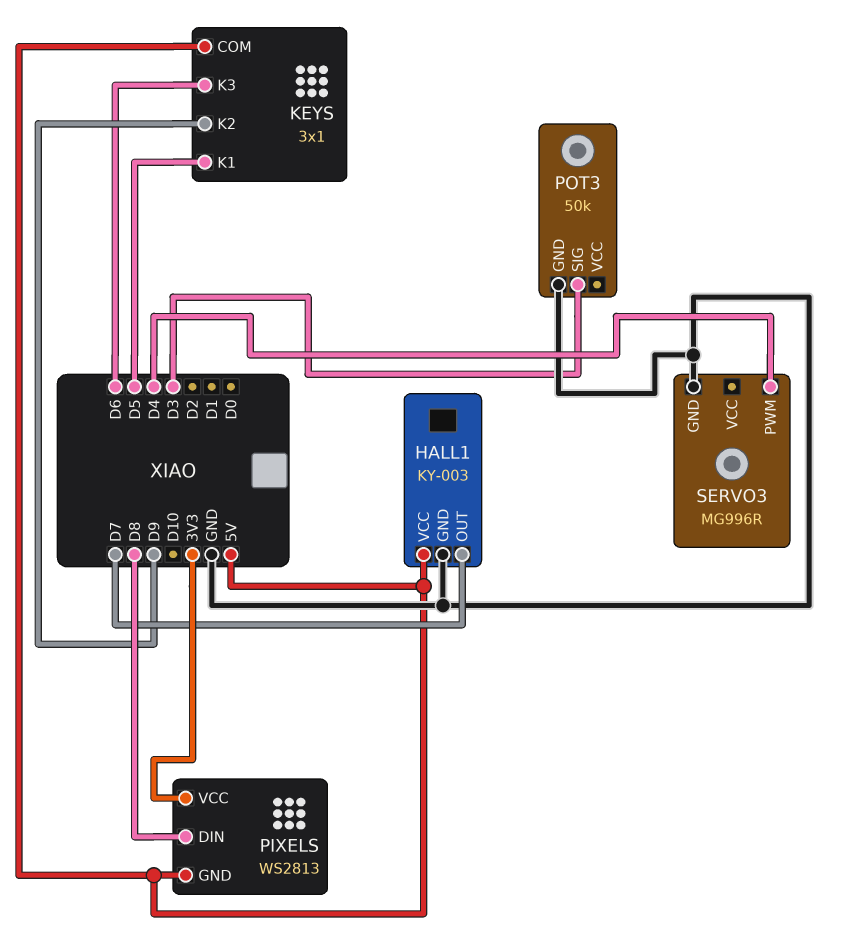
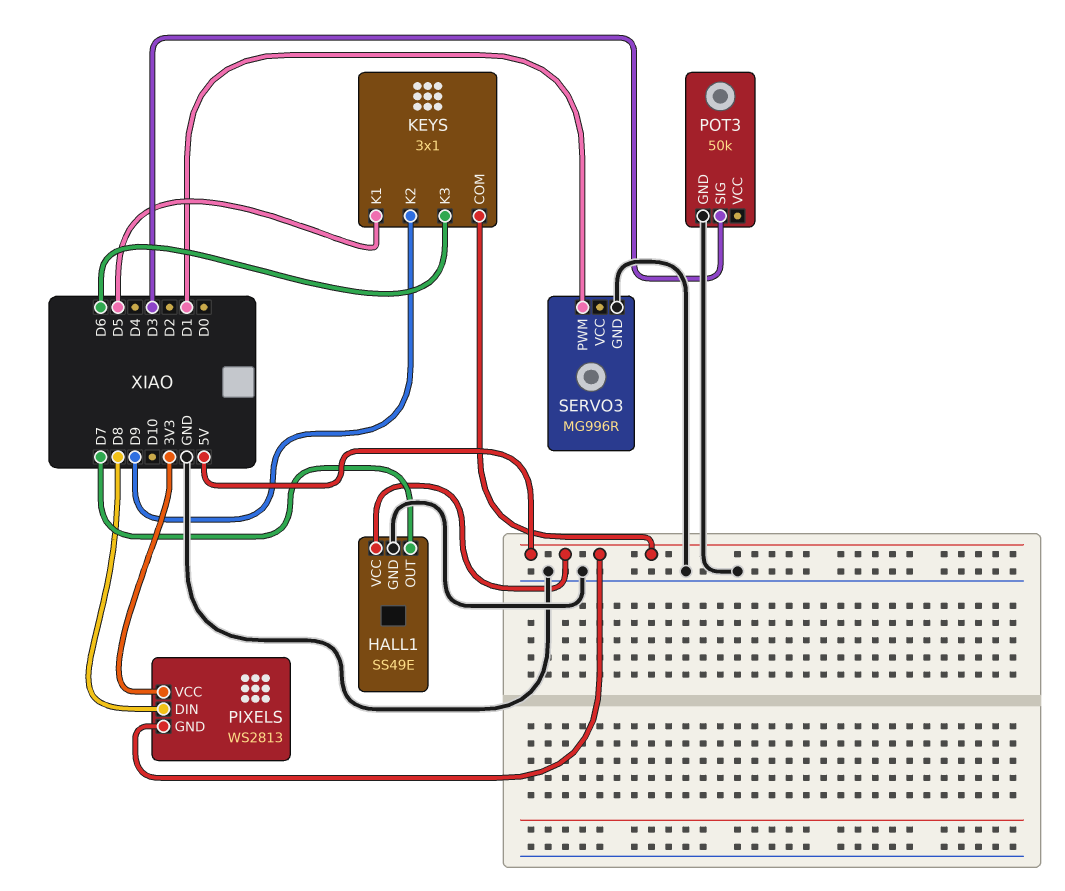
HALL1: KY-003 -> SS49E
SERVO3 pin PWM: D4 -> D1

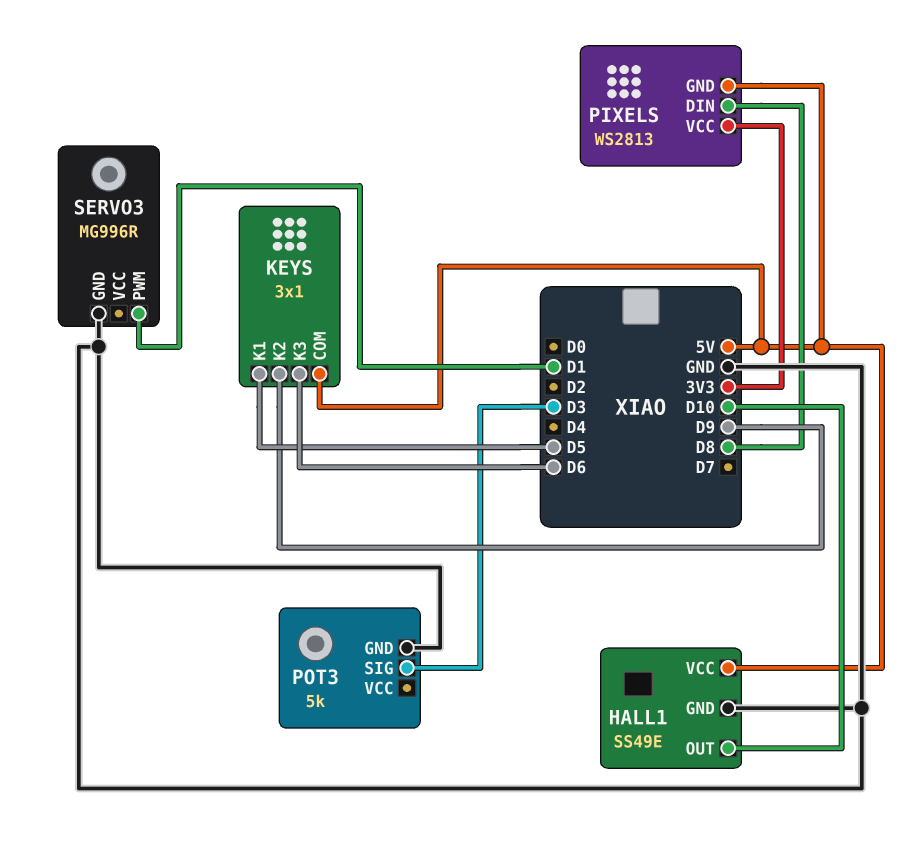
HALL1 pin OUT: D7 -> D10
POT3: 50k -> 5k

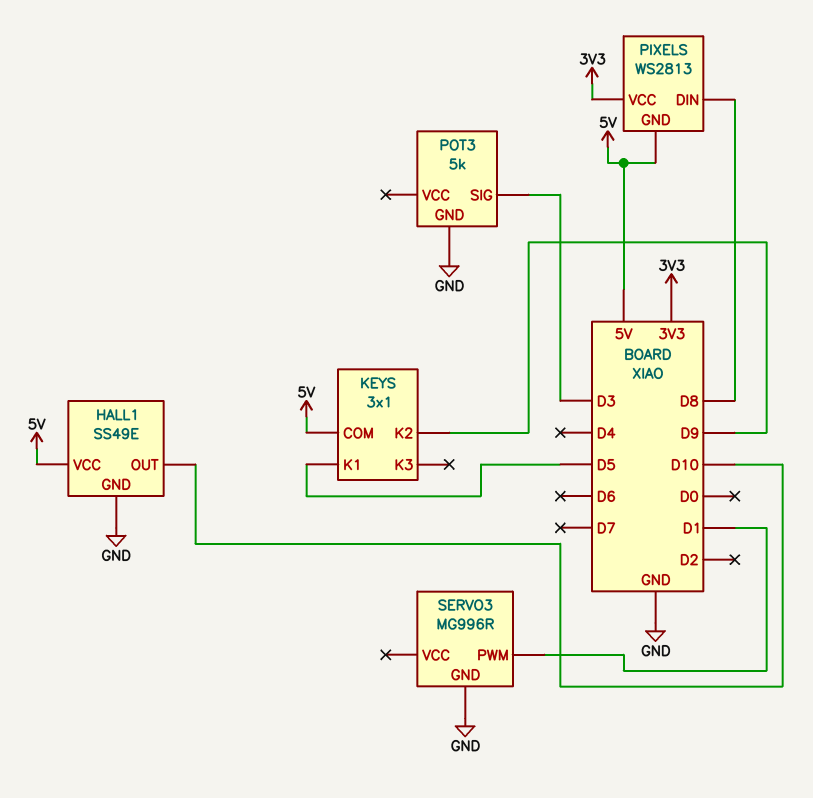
KEYS pin K3: D6 -> none

